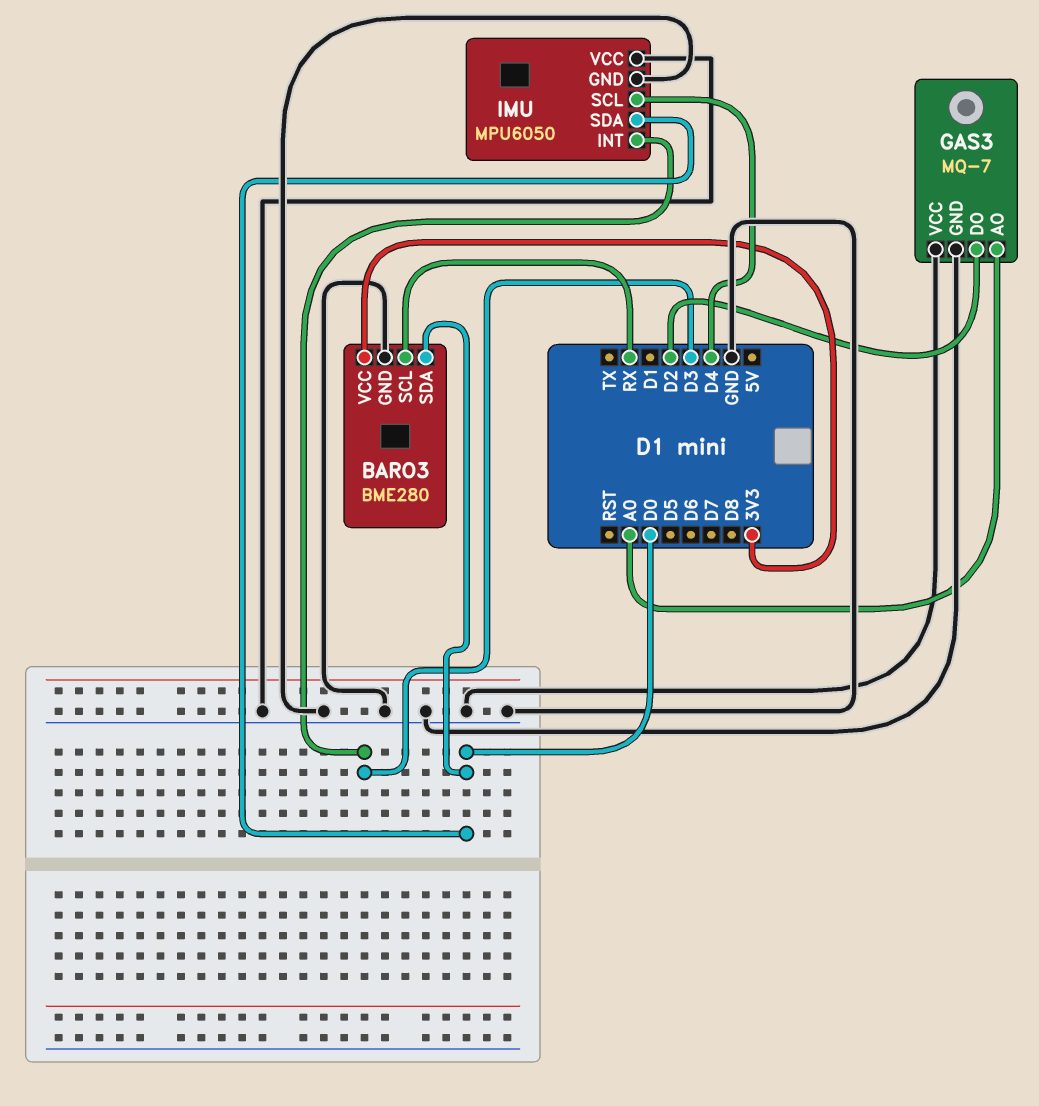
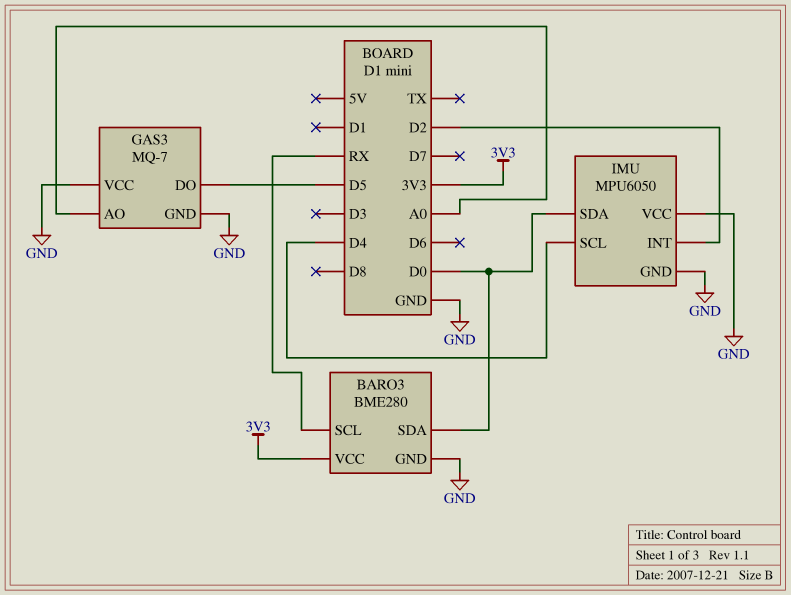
GAS3 pin DO: D2 -> D5
IMU pin INT: D3 -> D2

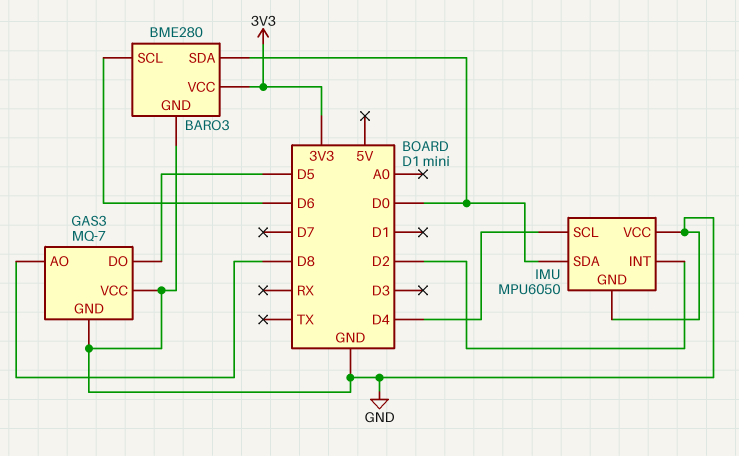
BARO3 pin SCL: RX -> D6
GAS3 pin AO: A0 -> D8

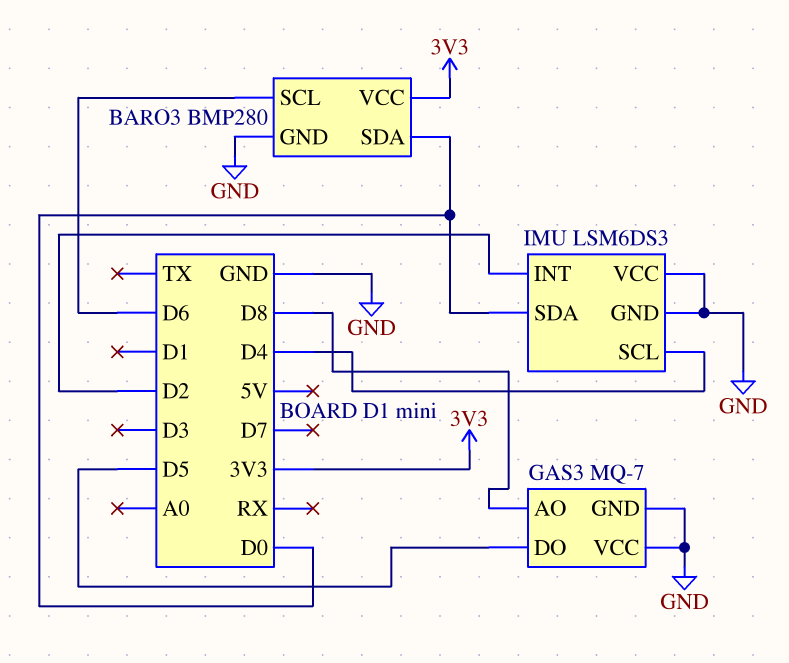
BARO3: BME280 -> BMP280
IMU: MPU6050 -> LSM6DS3

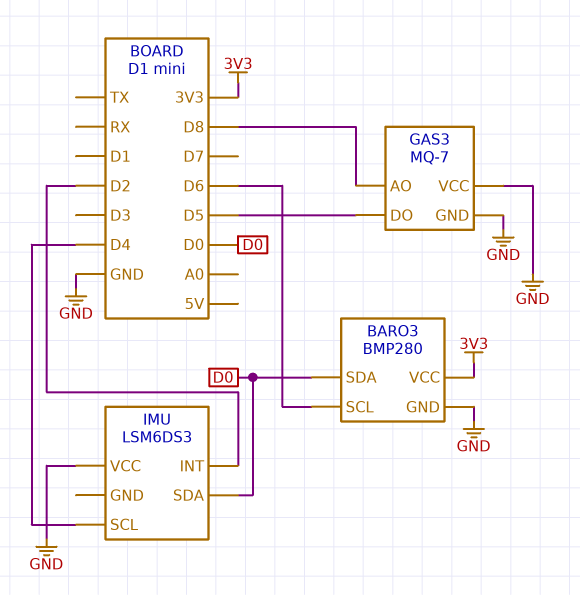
IMU pin GND: GND -> none

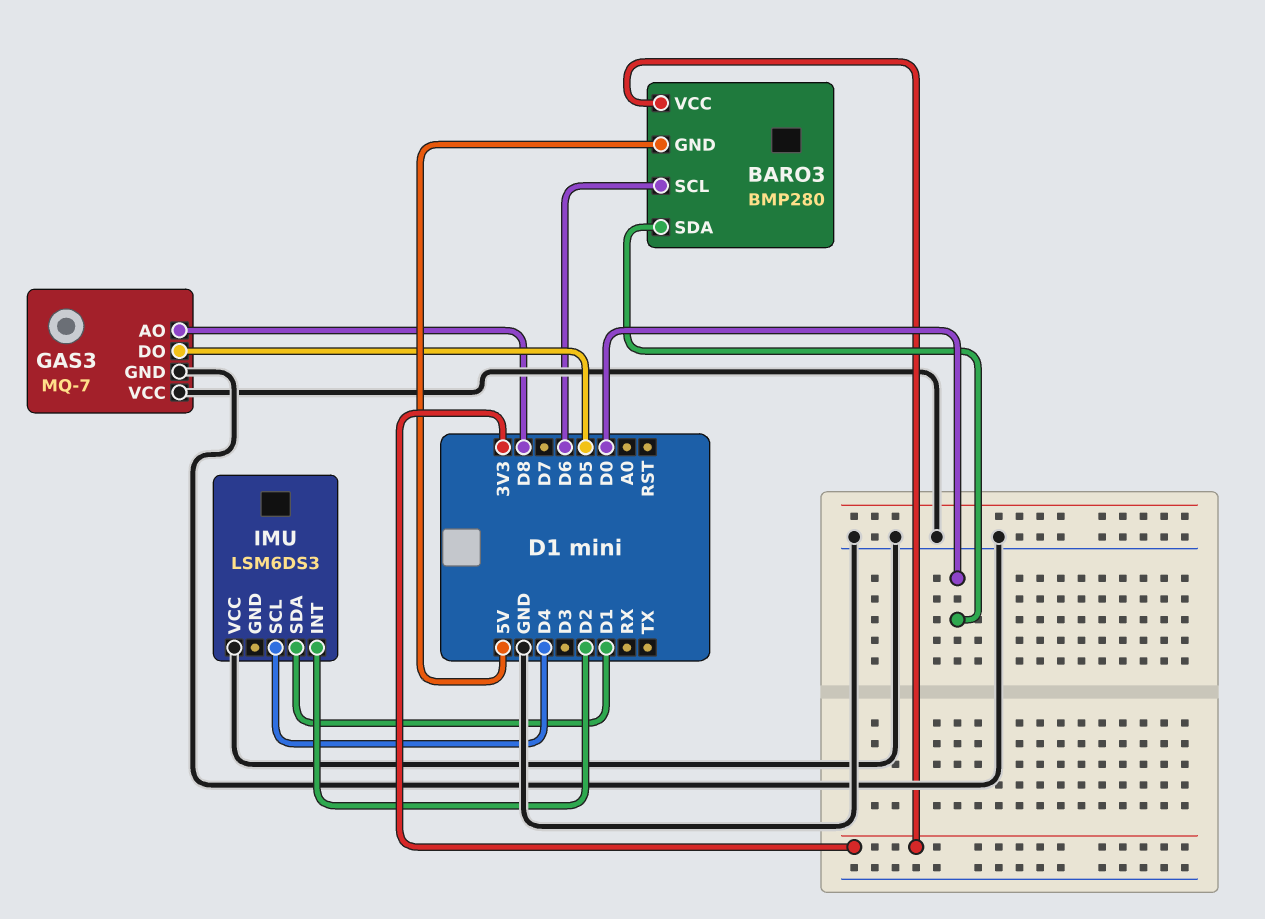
BARO3 pin GND: GND -> 5V
IMU pin SDA: D0 -> D1

